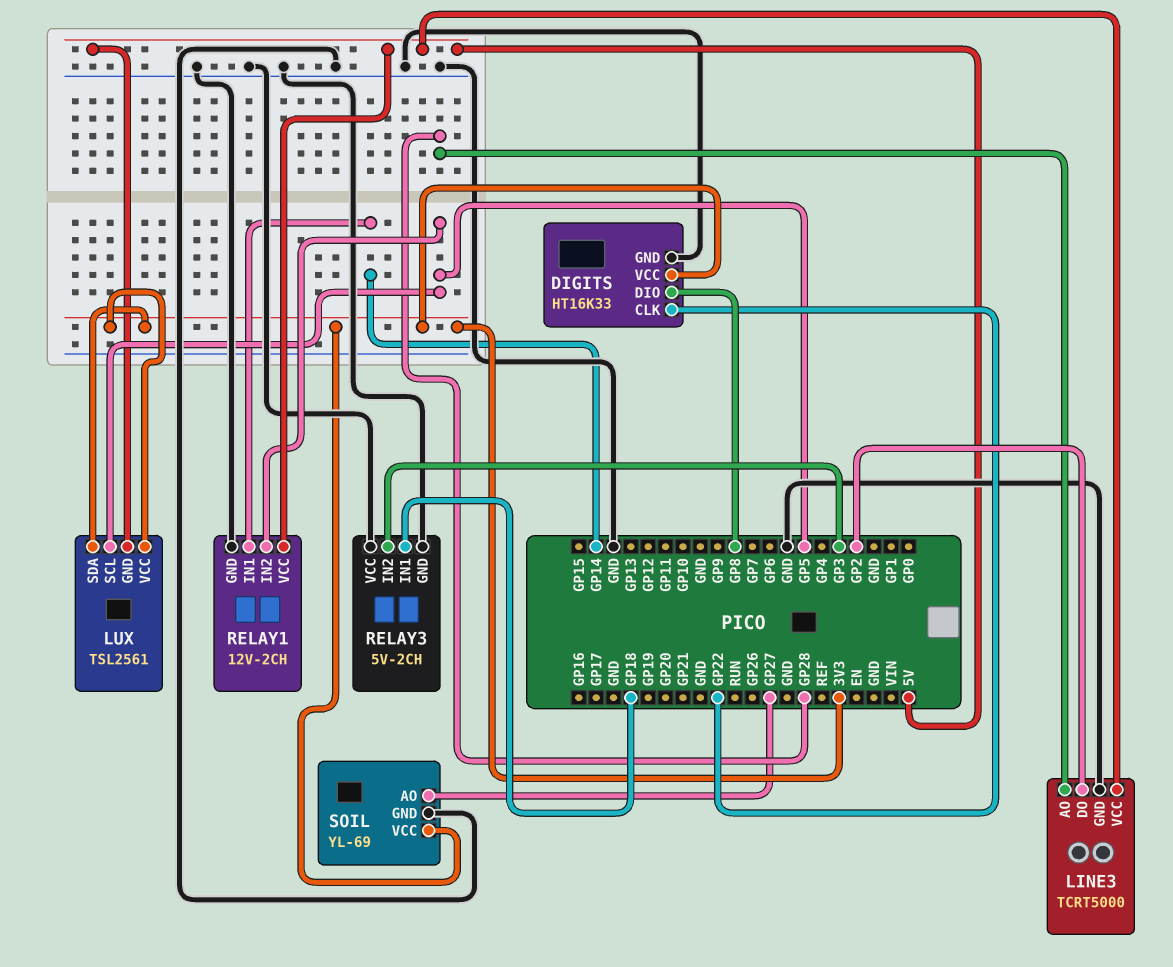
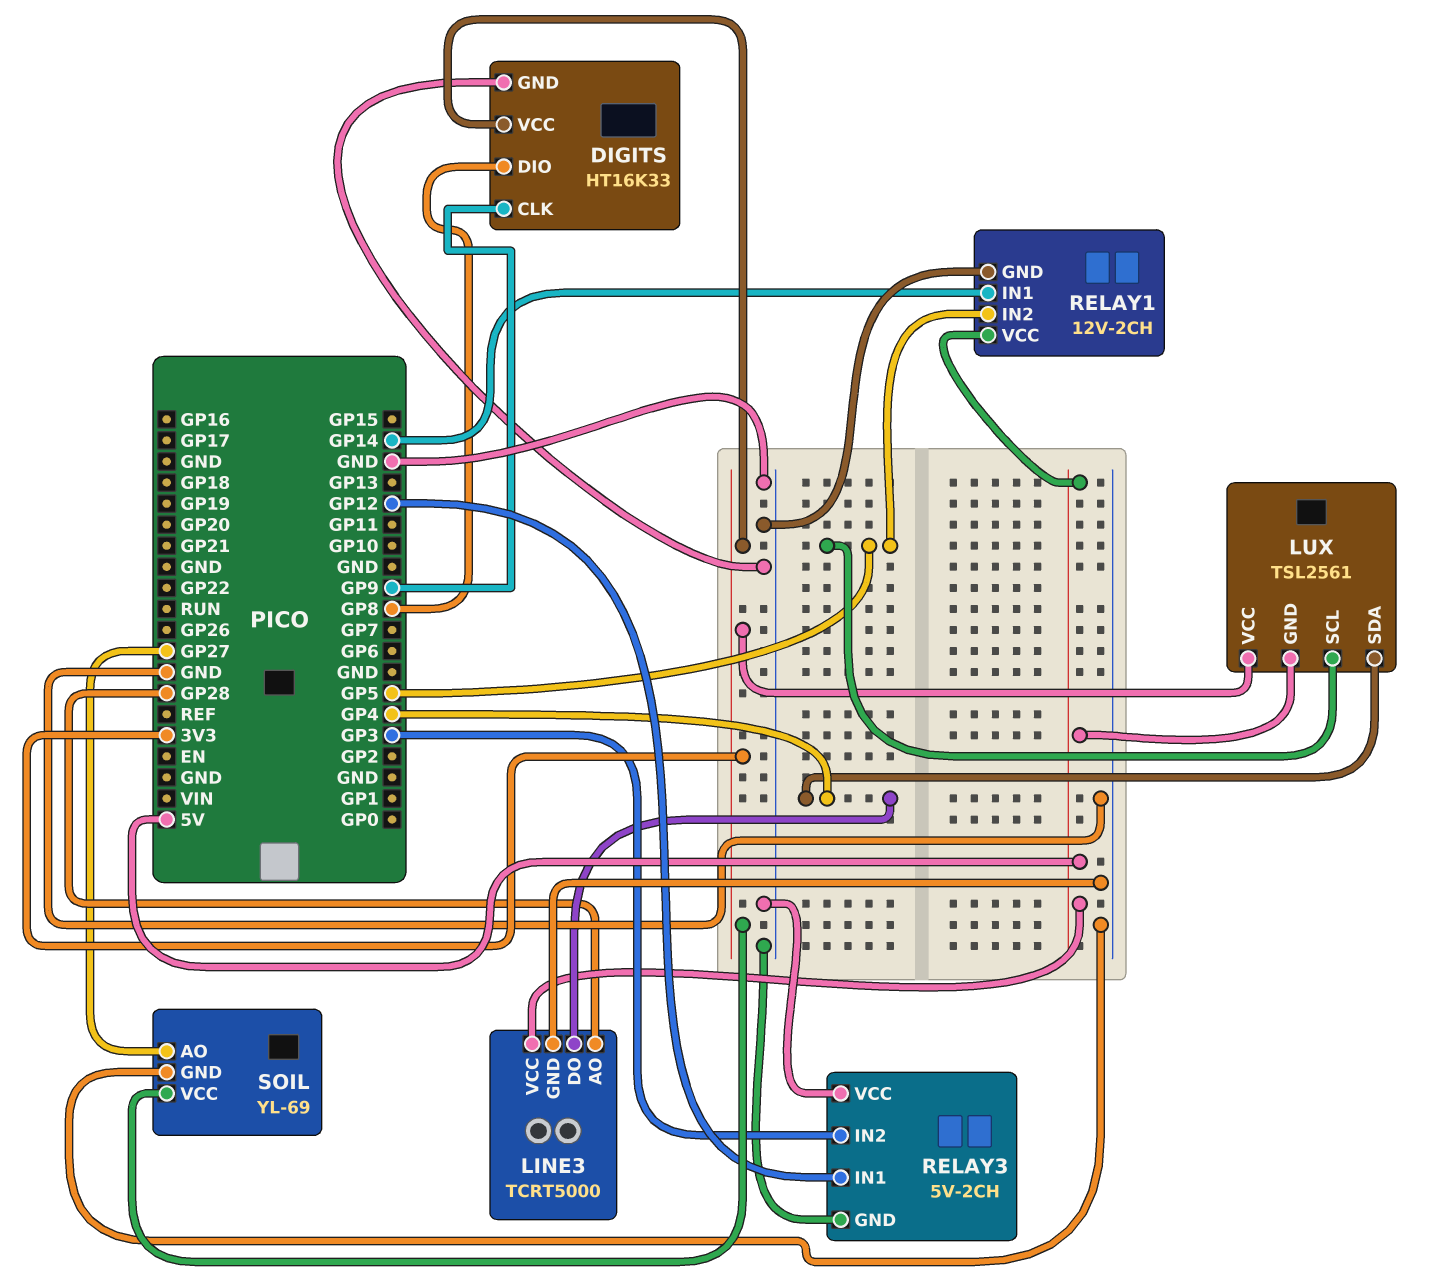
DIGITS pin CLK: GP22 -> GP9
LINE3 pin DO: GP2 -> GP4
LUX pin SDA: 3V3 -> GP4
RELAY3 pin IN1: GP18 -> GP12

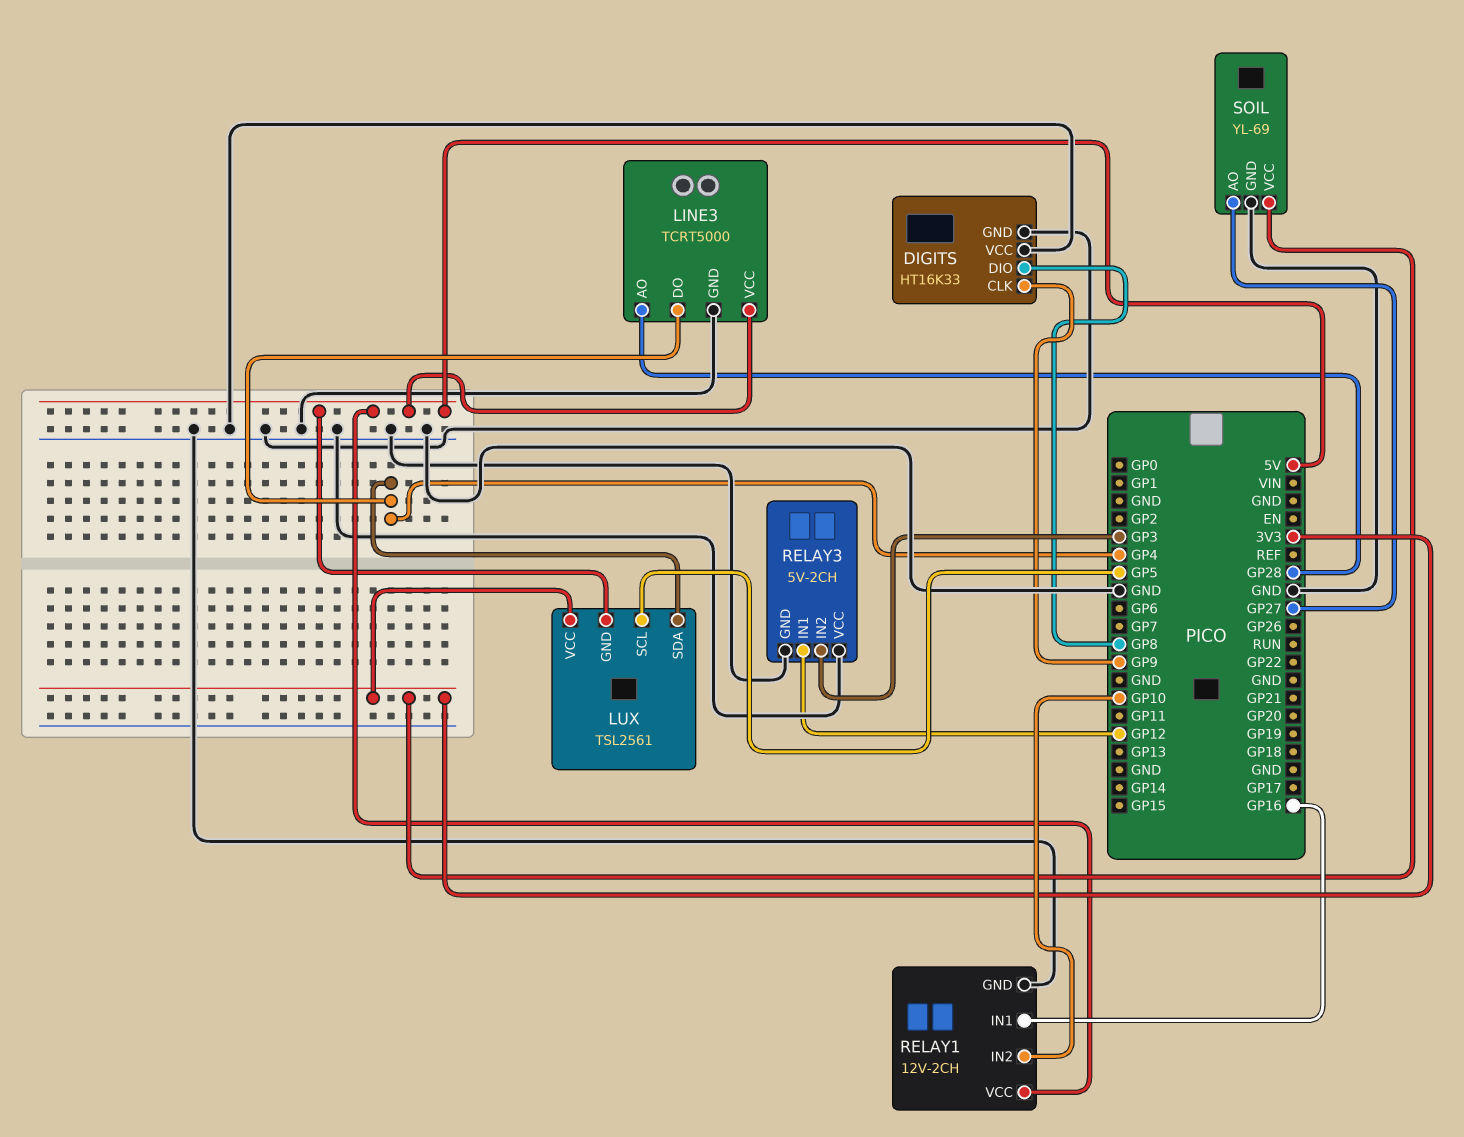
DIGITS pin VCC: 3V3 -> GND
RELAY1 pin IN1: GP14 -> GP16
RELAY1 pin IN2: GP5 -> GP10

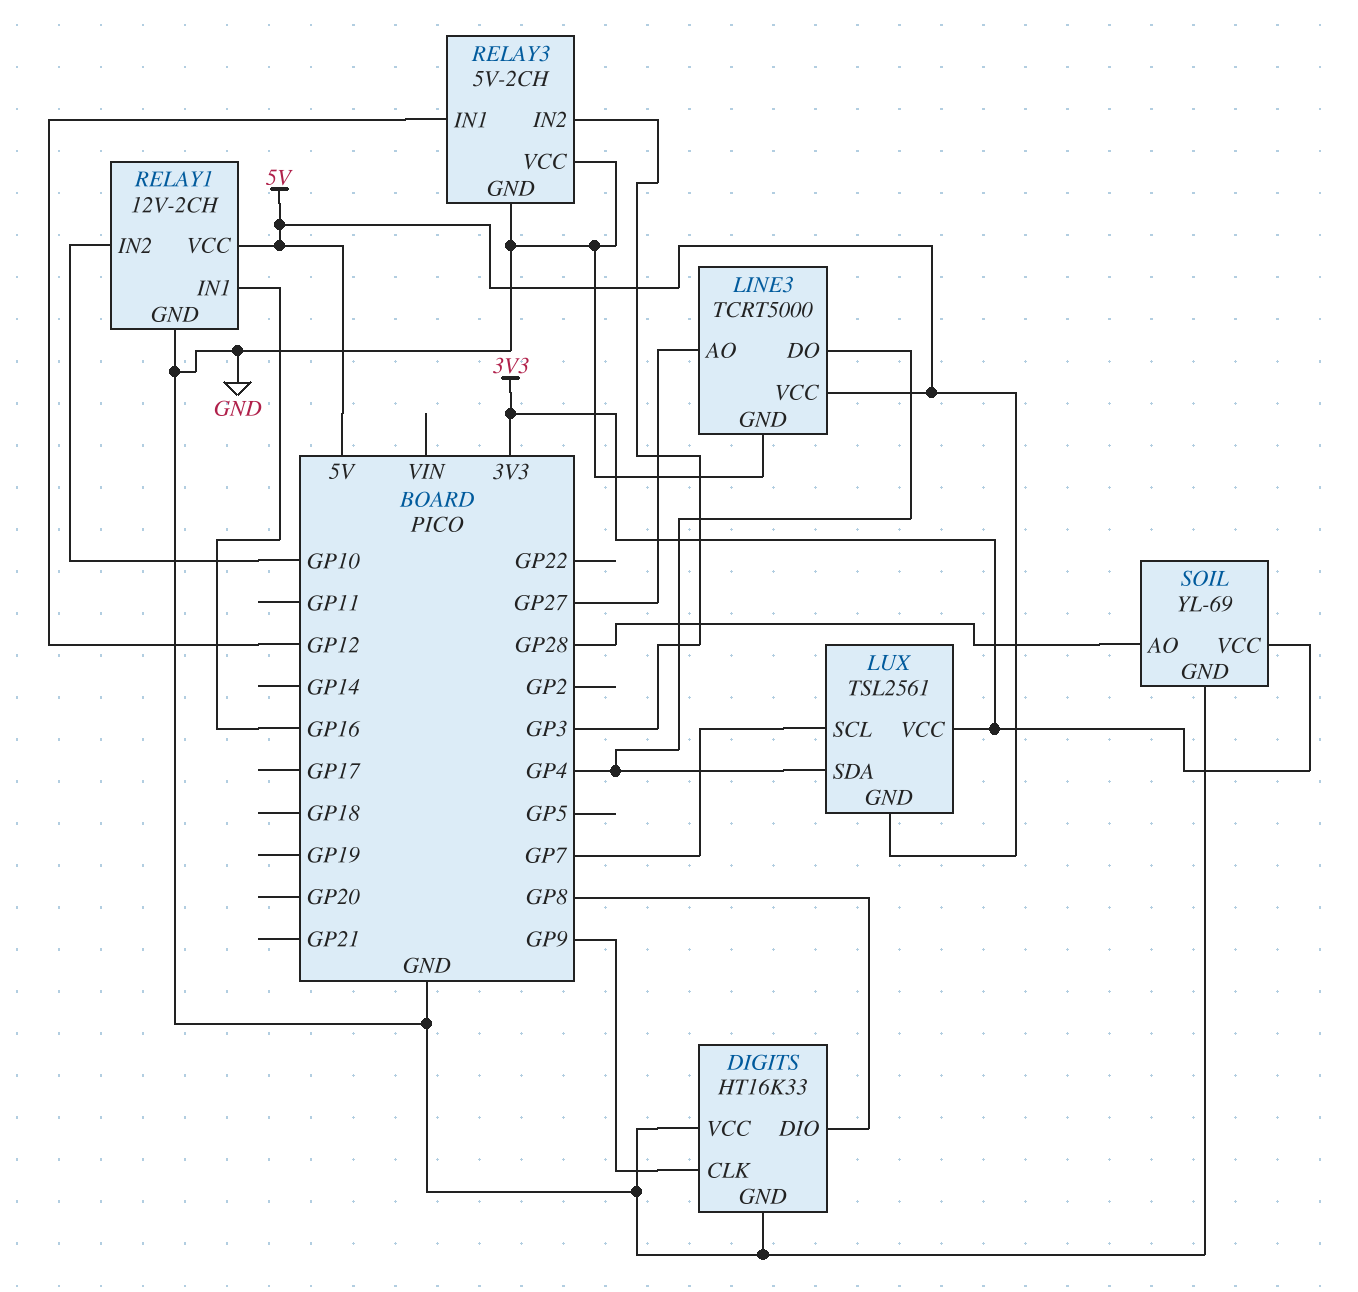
LINE3 pin AO: GP28 -> GP27
LUX pin SCL: GP5 -> GP7
SOIL pin AO: GP27 -> GP28

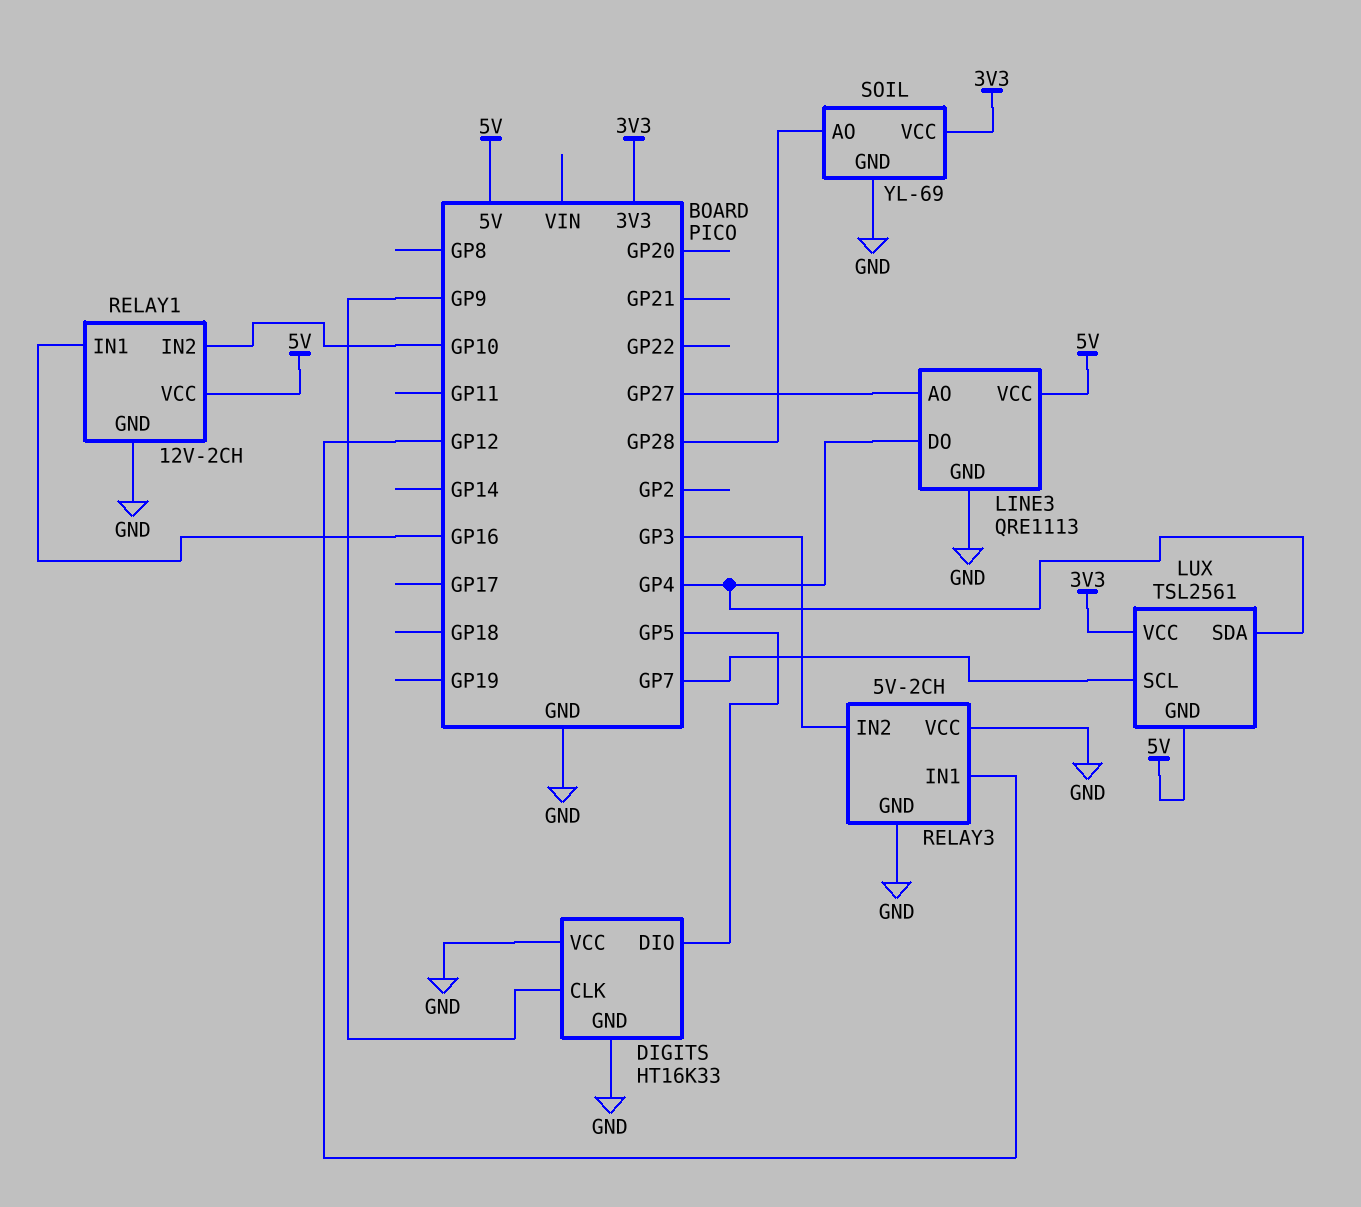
DIGITS pin DIO: GP8 -> GP5
LINE3: TCRT5000 -> QRE1113

